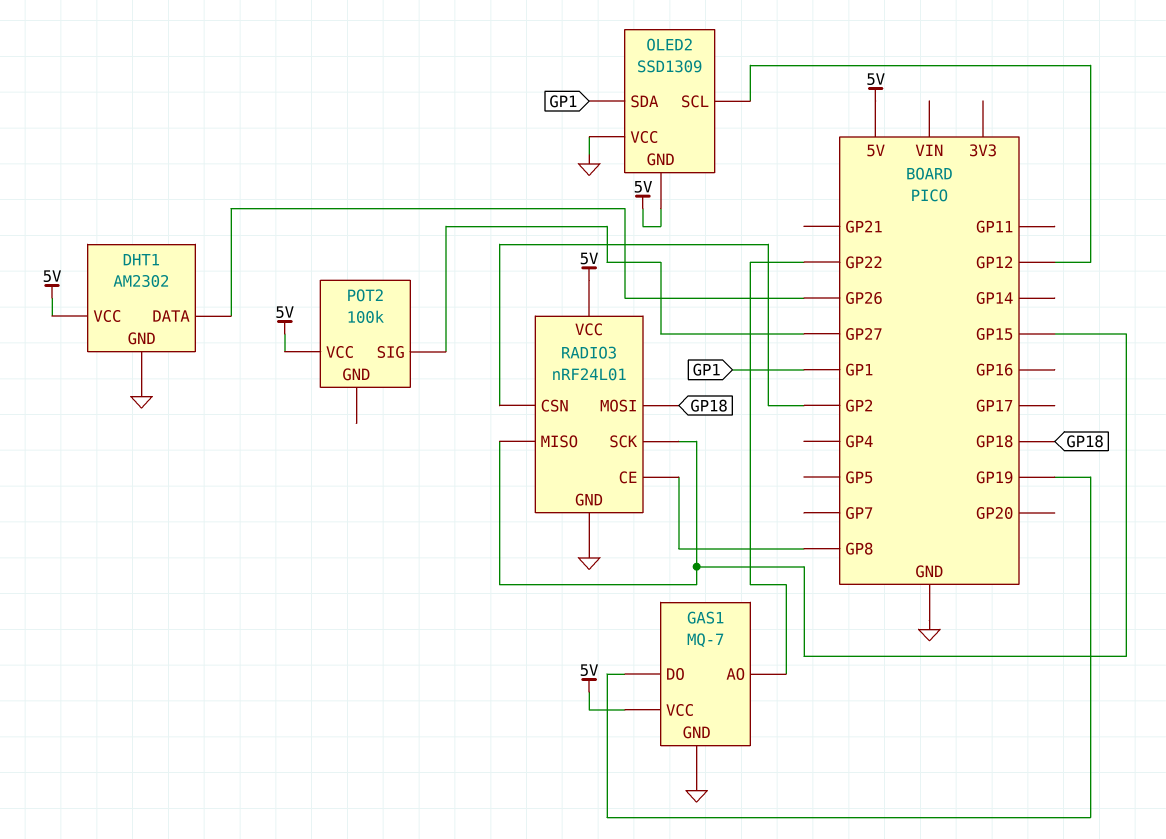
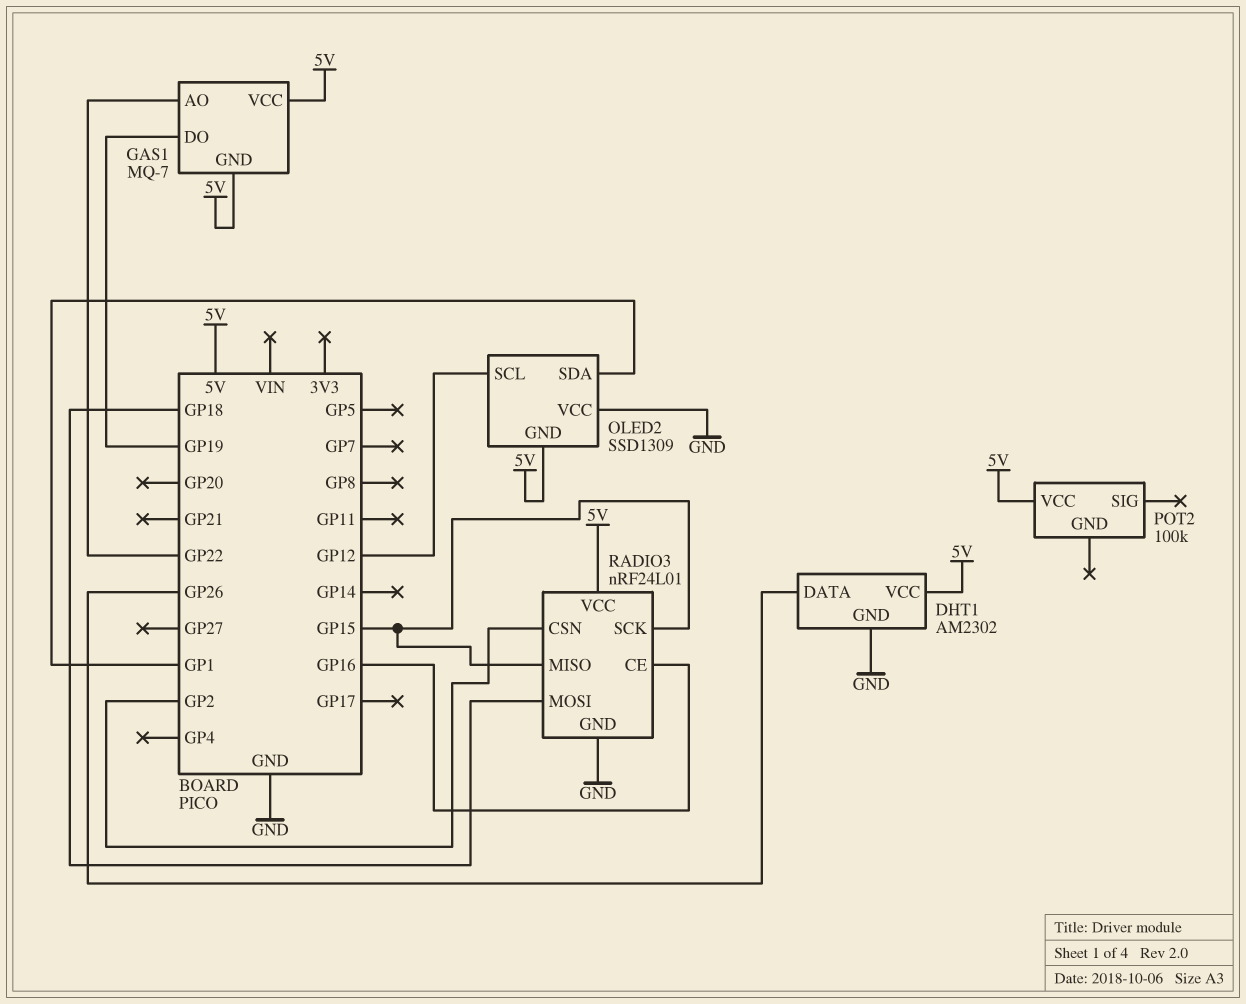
GAS1 pin GND: GND -> 5V
POT2 pin SIG: GP27 -> none
RADIO3 pin CE: GP8 -> GP16

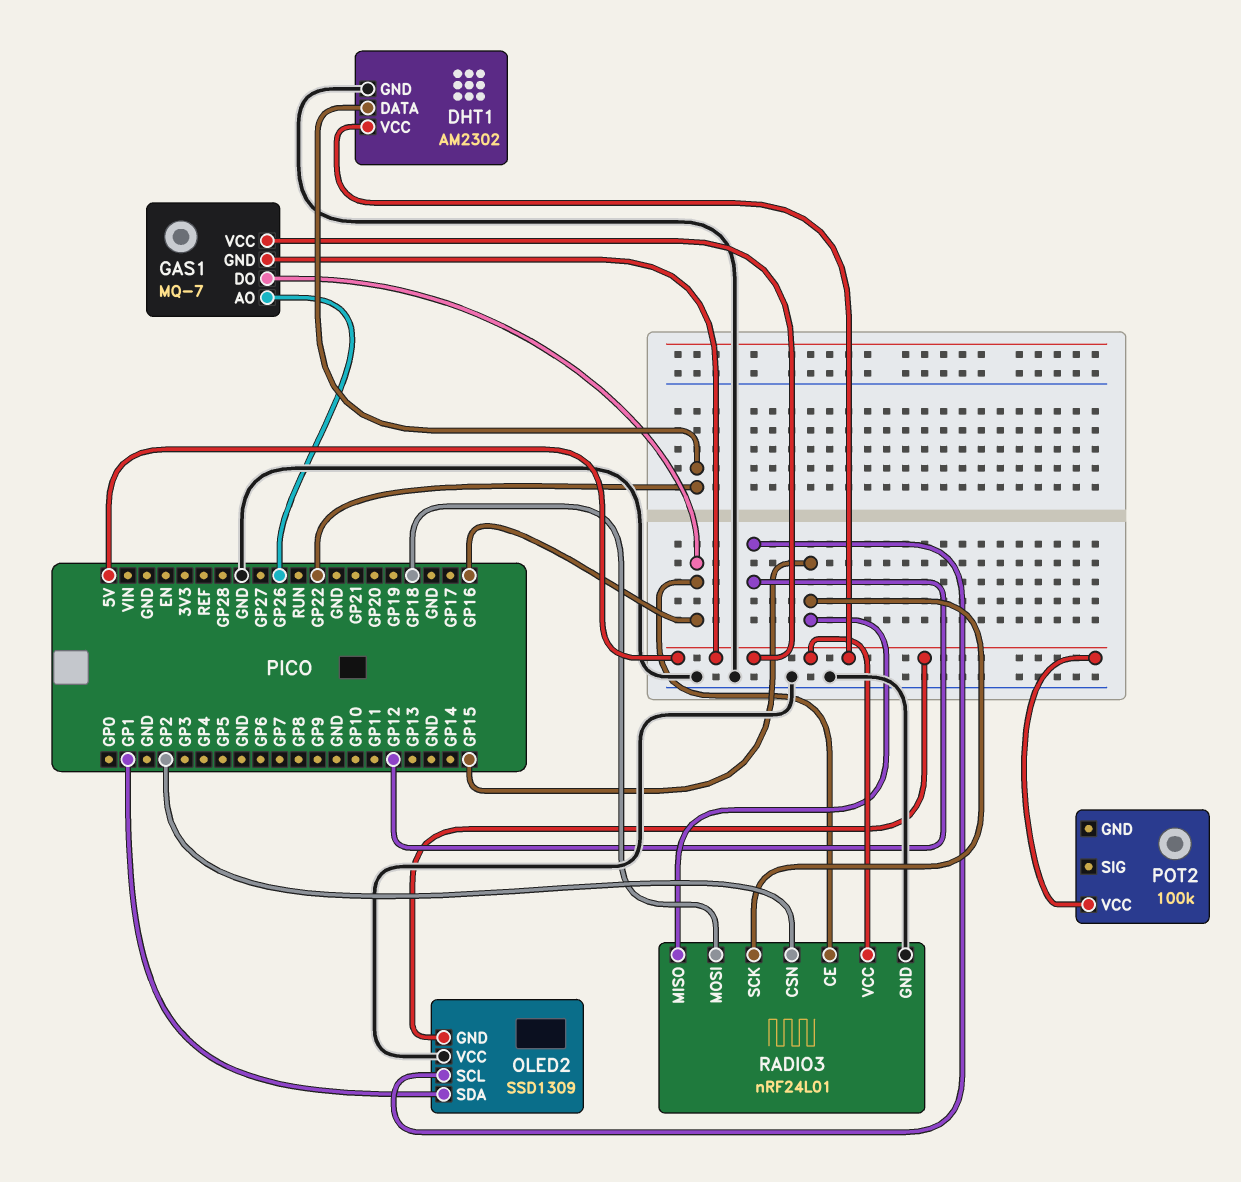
DHT1 pin DATA: GP26 -> GP22
GAS1 pin AO: GP22 -> GP26
GAS1 pin DO: GP19 -> GP16

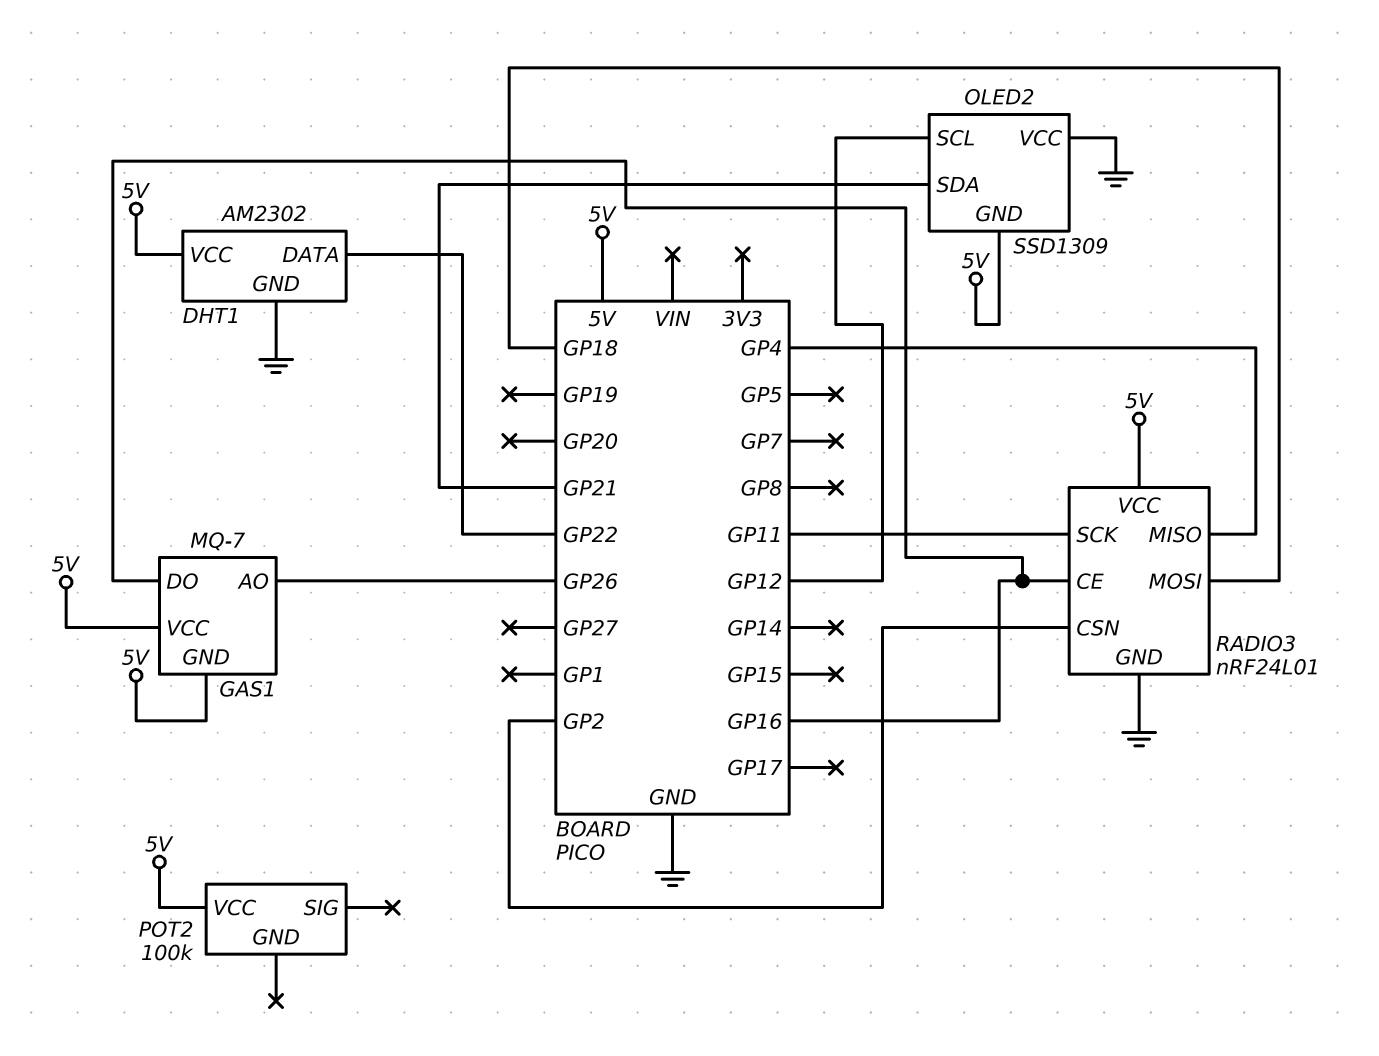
OLED2 pin SDA: GP1 -> GP21
RADIO3 pin MISO: GP15 -> GP4
RADIO3 pin SCK: GP15 -> GP11

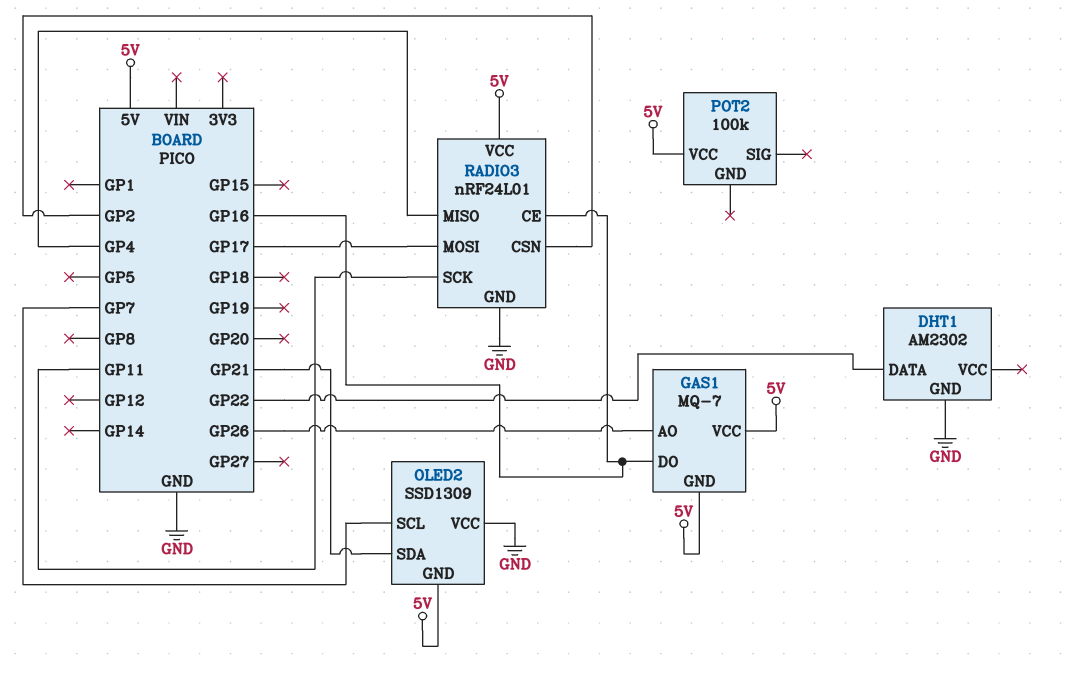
DHT1 pin VCC: 5V -> none
OLED2 pin SCL: GP12 -> GP7
RADIO3 pin MOSI: GP18 -> GP17

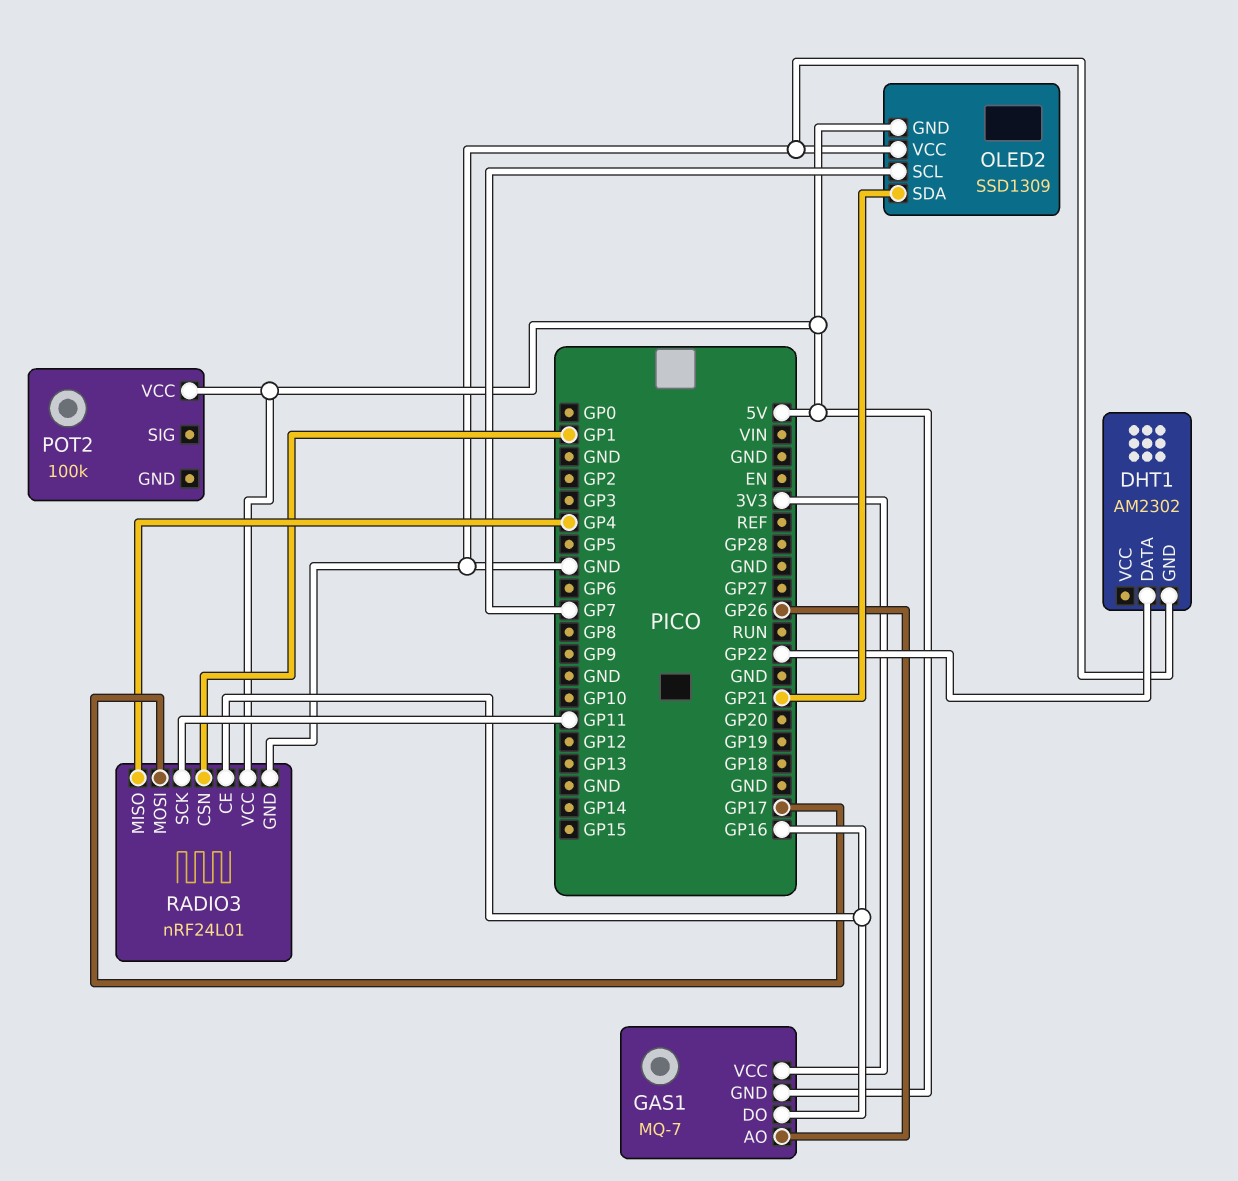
GAS1 pin VCC: 5V -> 3V3
RADIO3 pin CSN: GP2 -> GP1

